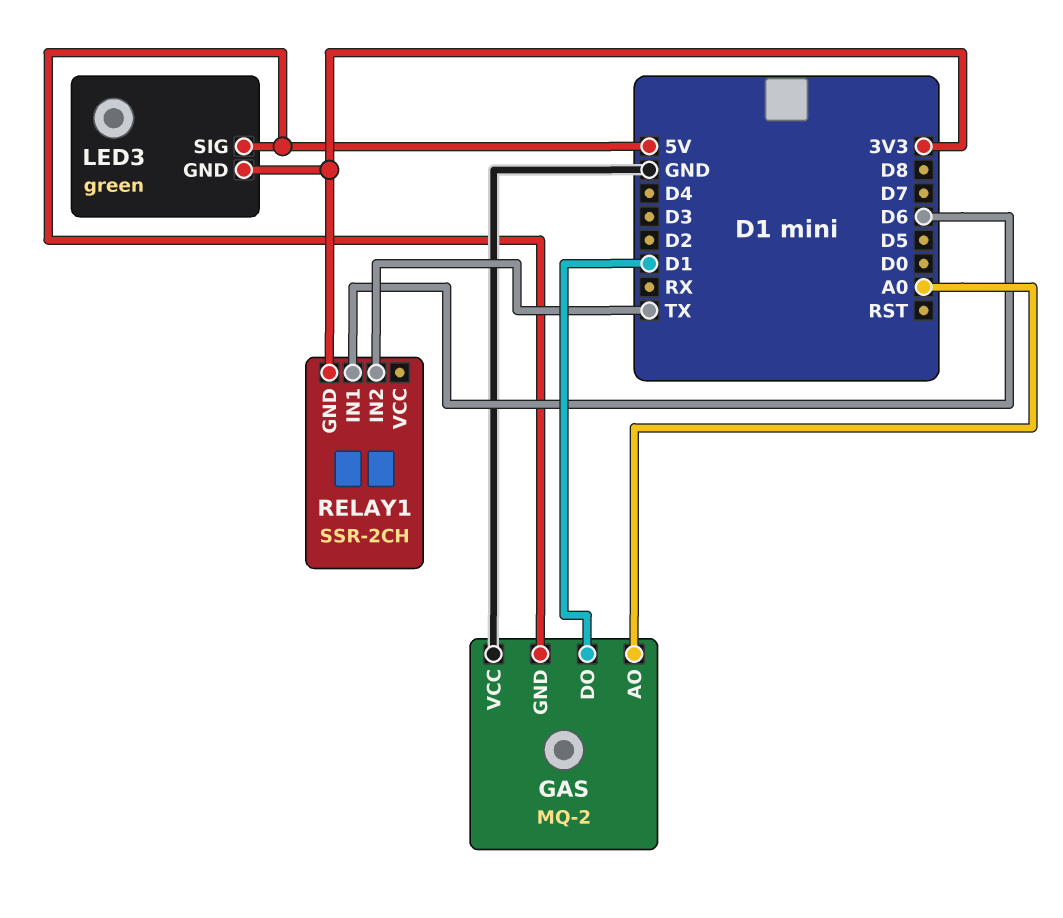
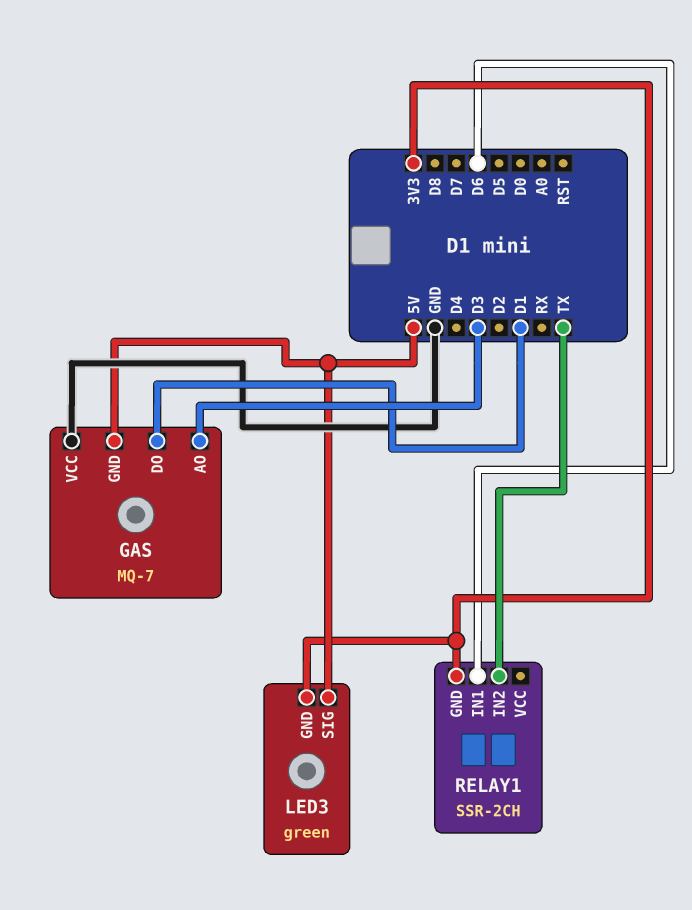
GAS: MQ-2 -> MQ-7
GAS pin AO: A0 -> D3

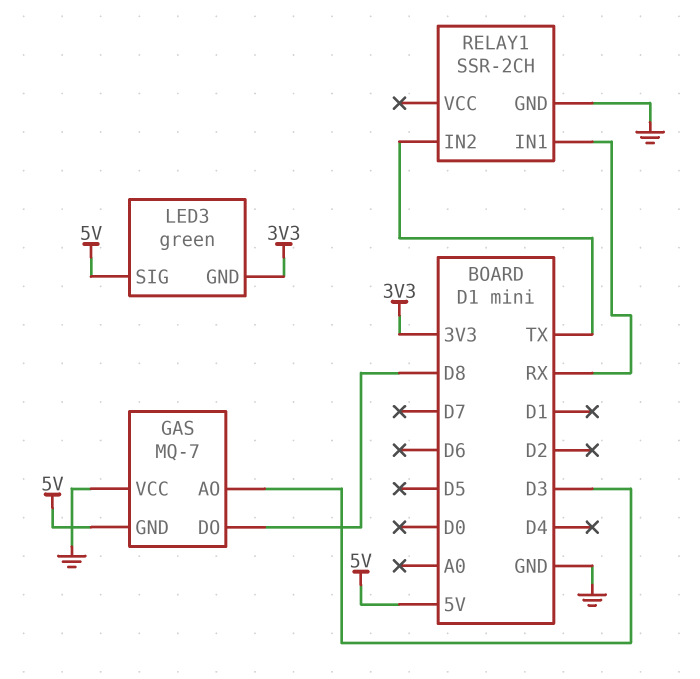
GAS pin DO: D1 -> D8
RELAY1 pin GND: 3V3 -> GND
RELAY1 pin IN1: D6 -> RX

